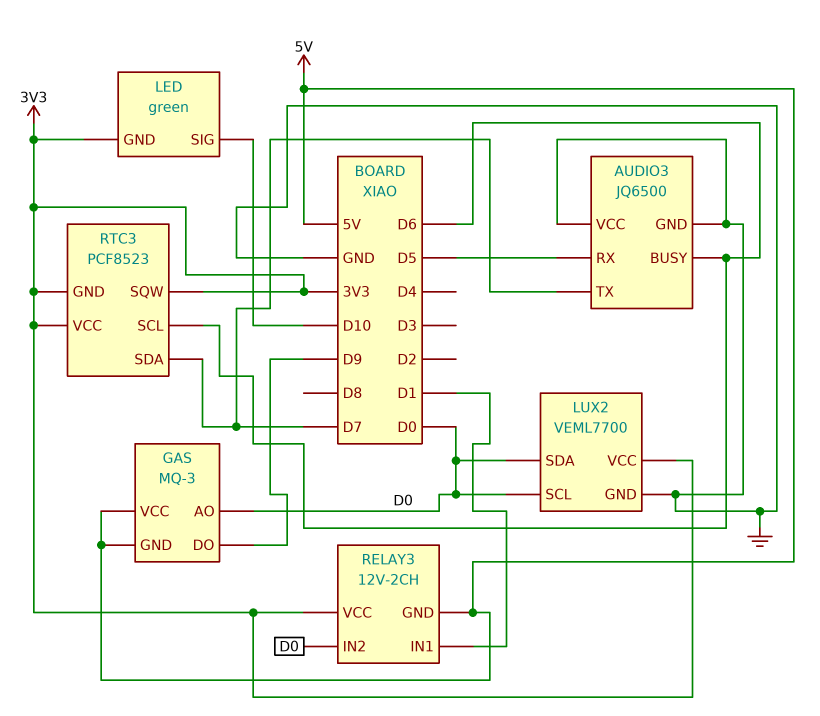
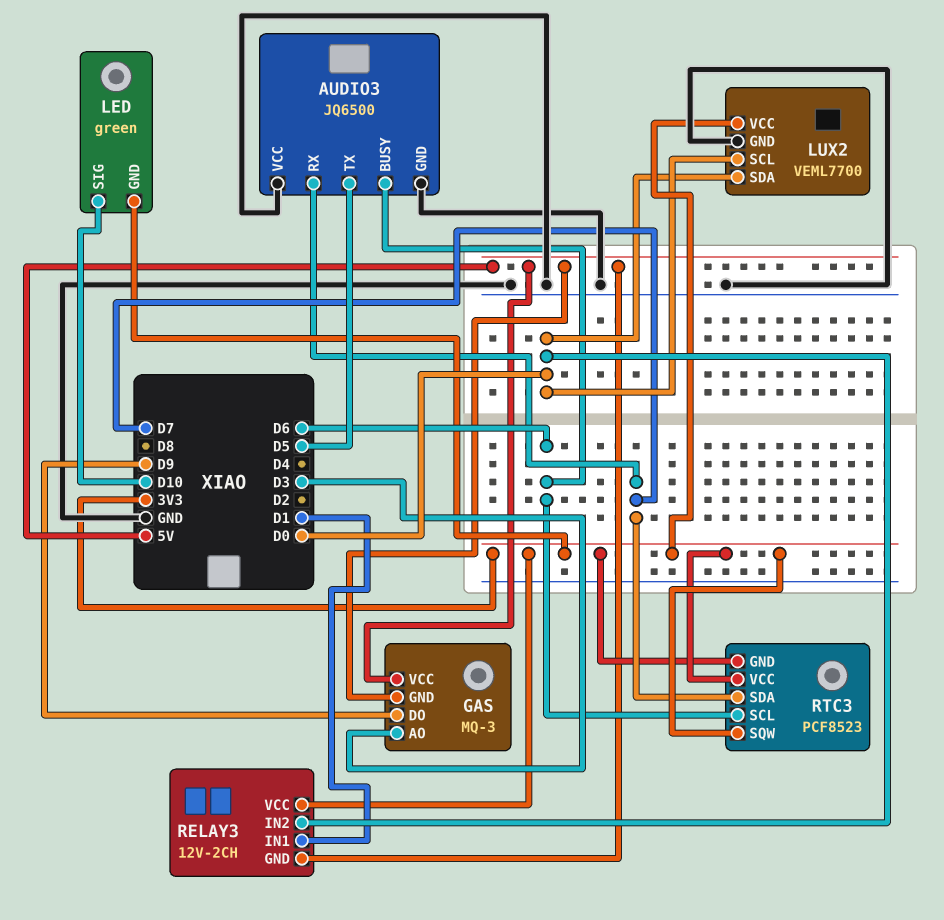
AUDIO3 pin RX: D5 -> D7
AUDIO3 pin TX: D7 -> D5
GAS pin AO: D0 -> D3

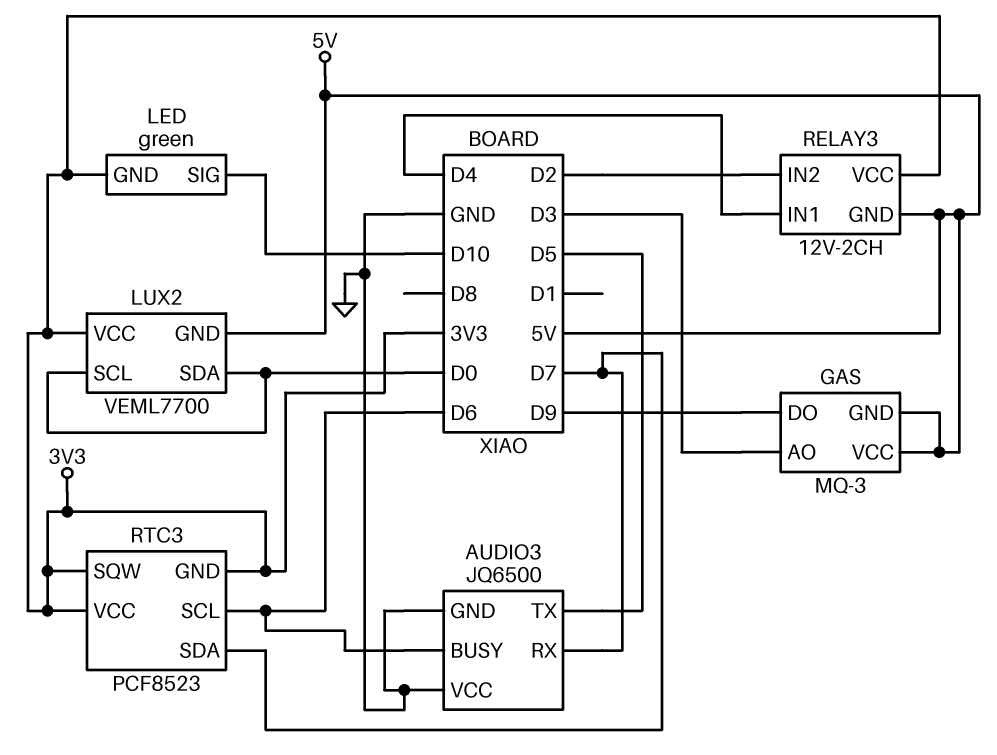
LUX2 pin GND: GND -> 5V
RELAY3 pin IN1: D1 -> D4
RELAY3 pin IN2: D0 -> D2

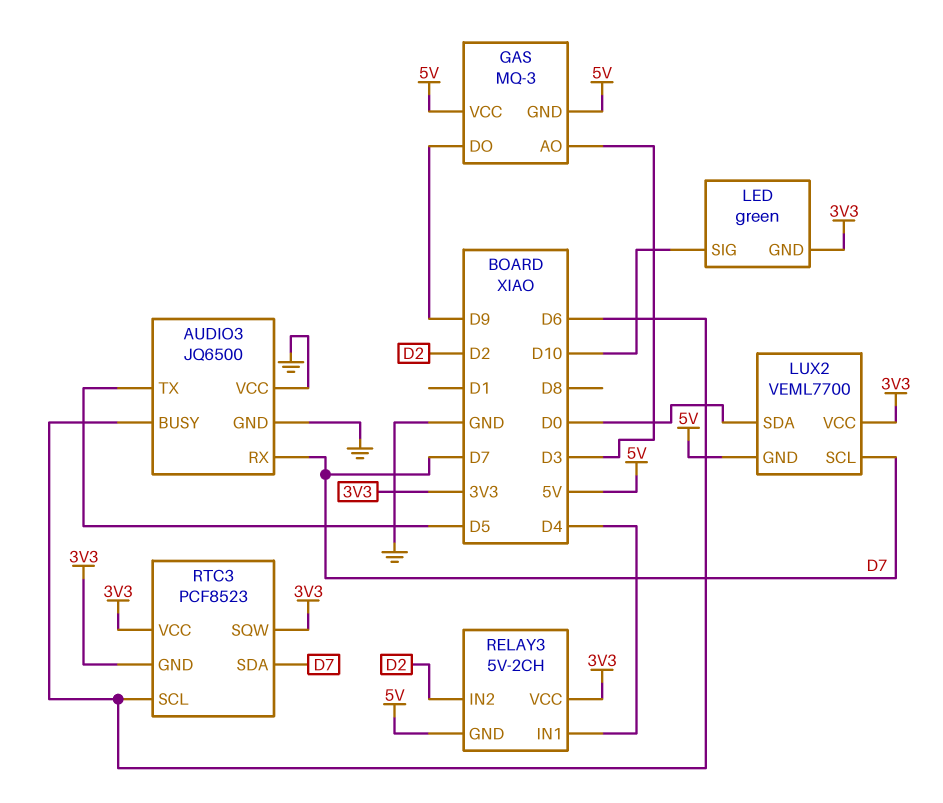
LUX2 pin SCL: D0 -> D7
RELAY3: 12V-2CH -> 5V-2CH

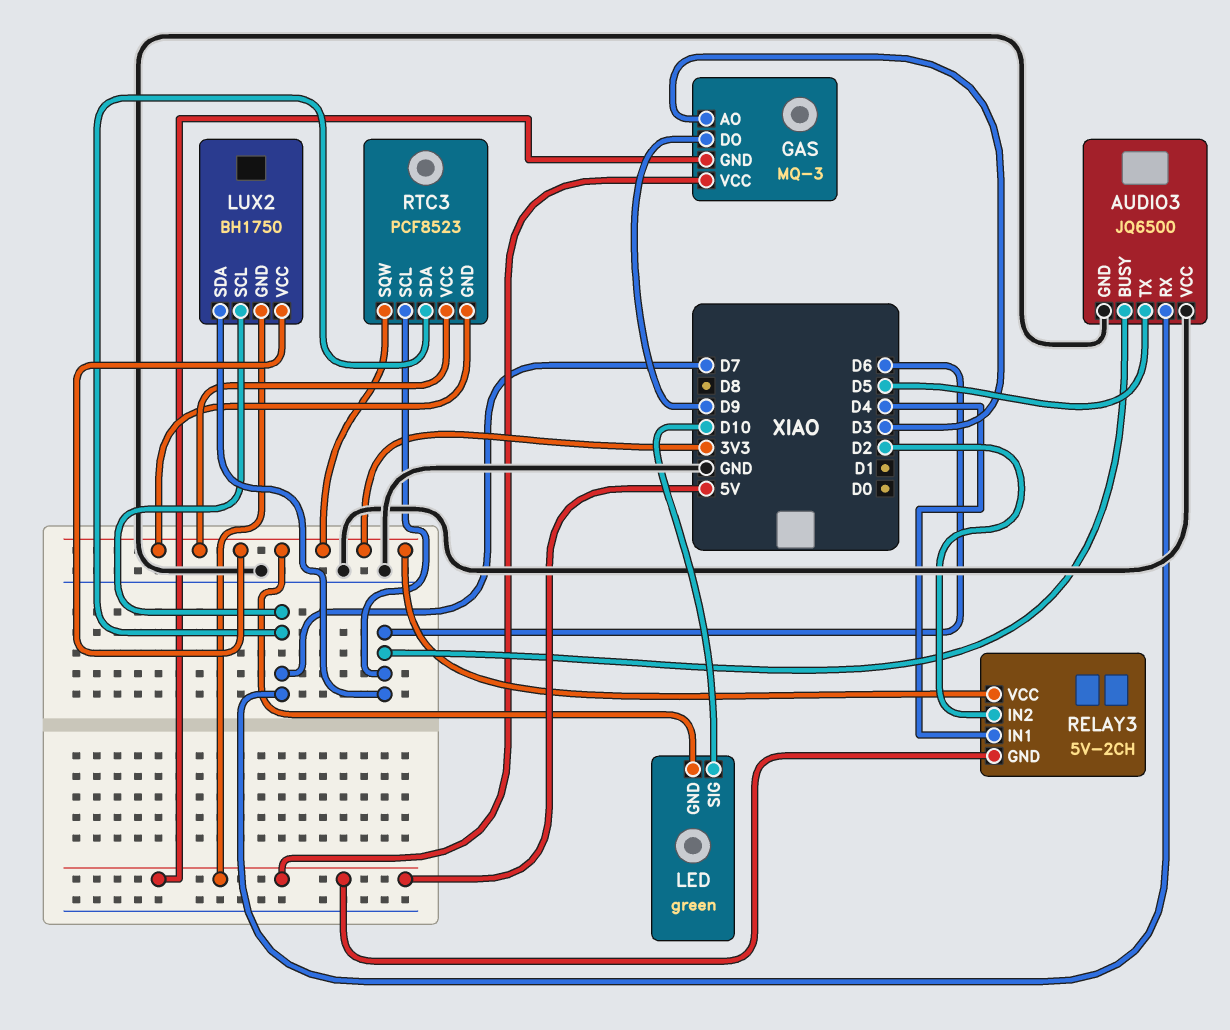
LUX2: VEML7700 -> BH1750
LUX2 pin SDA: D0 -> D6

